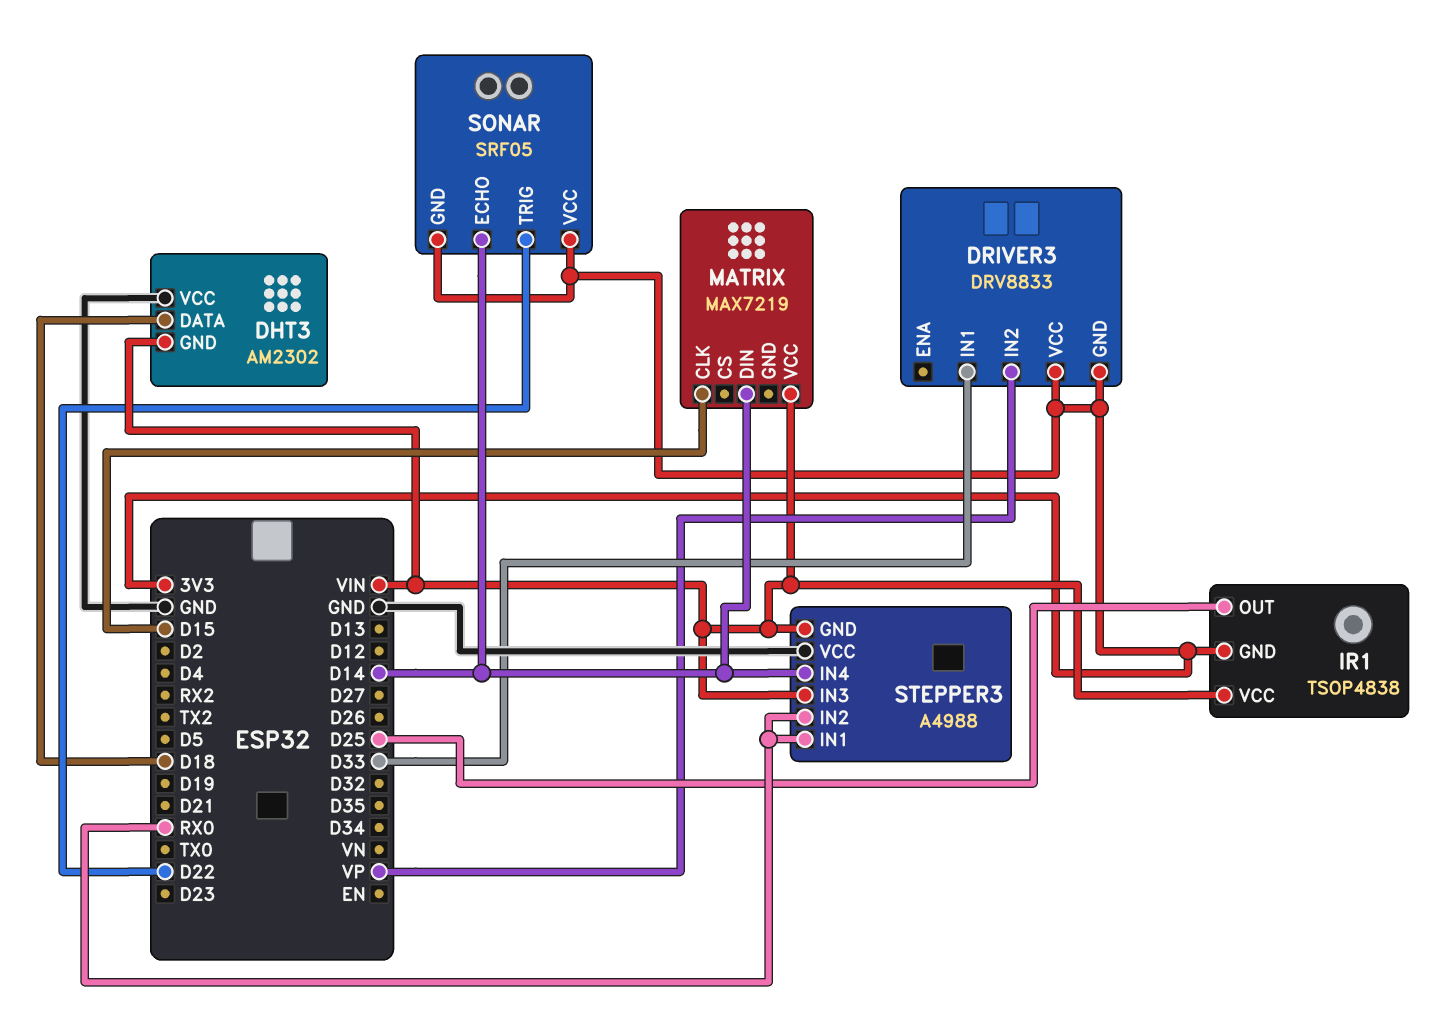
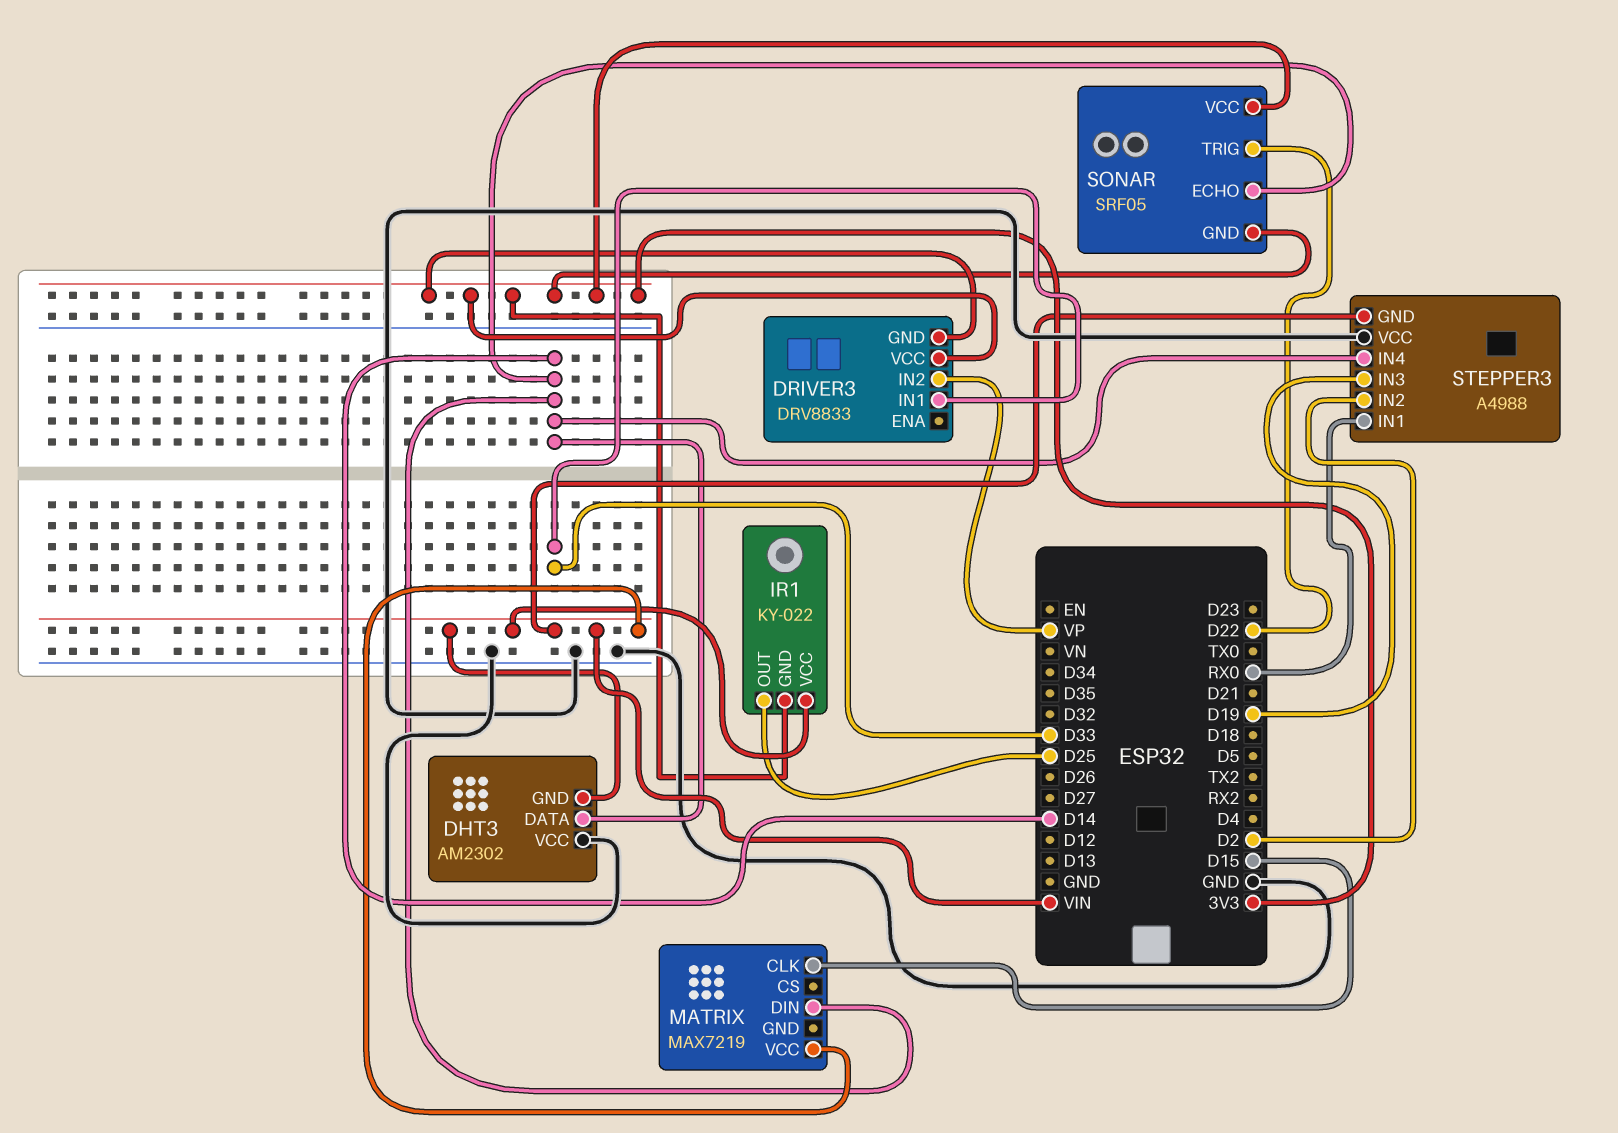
DHT3 pin DATA: D18 -> D14
IR1: TSOP4838 -> KY-022
STEPPER3 pin IN2: RX0 -> D2
STEPPER3 pin IN3: VIN -> D19

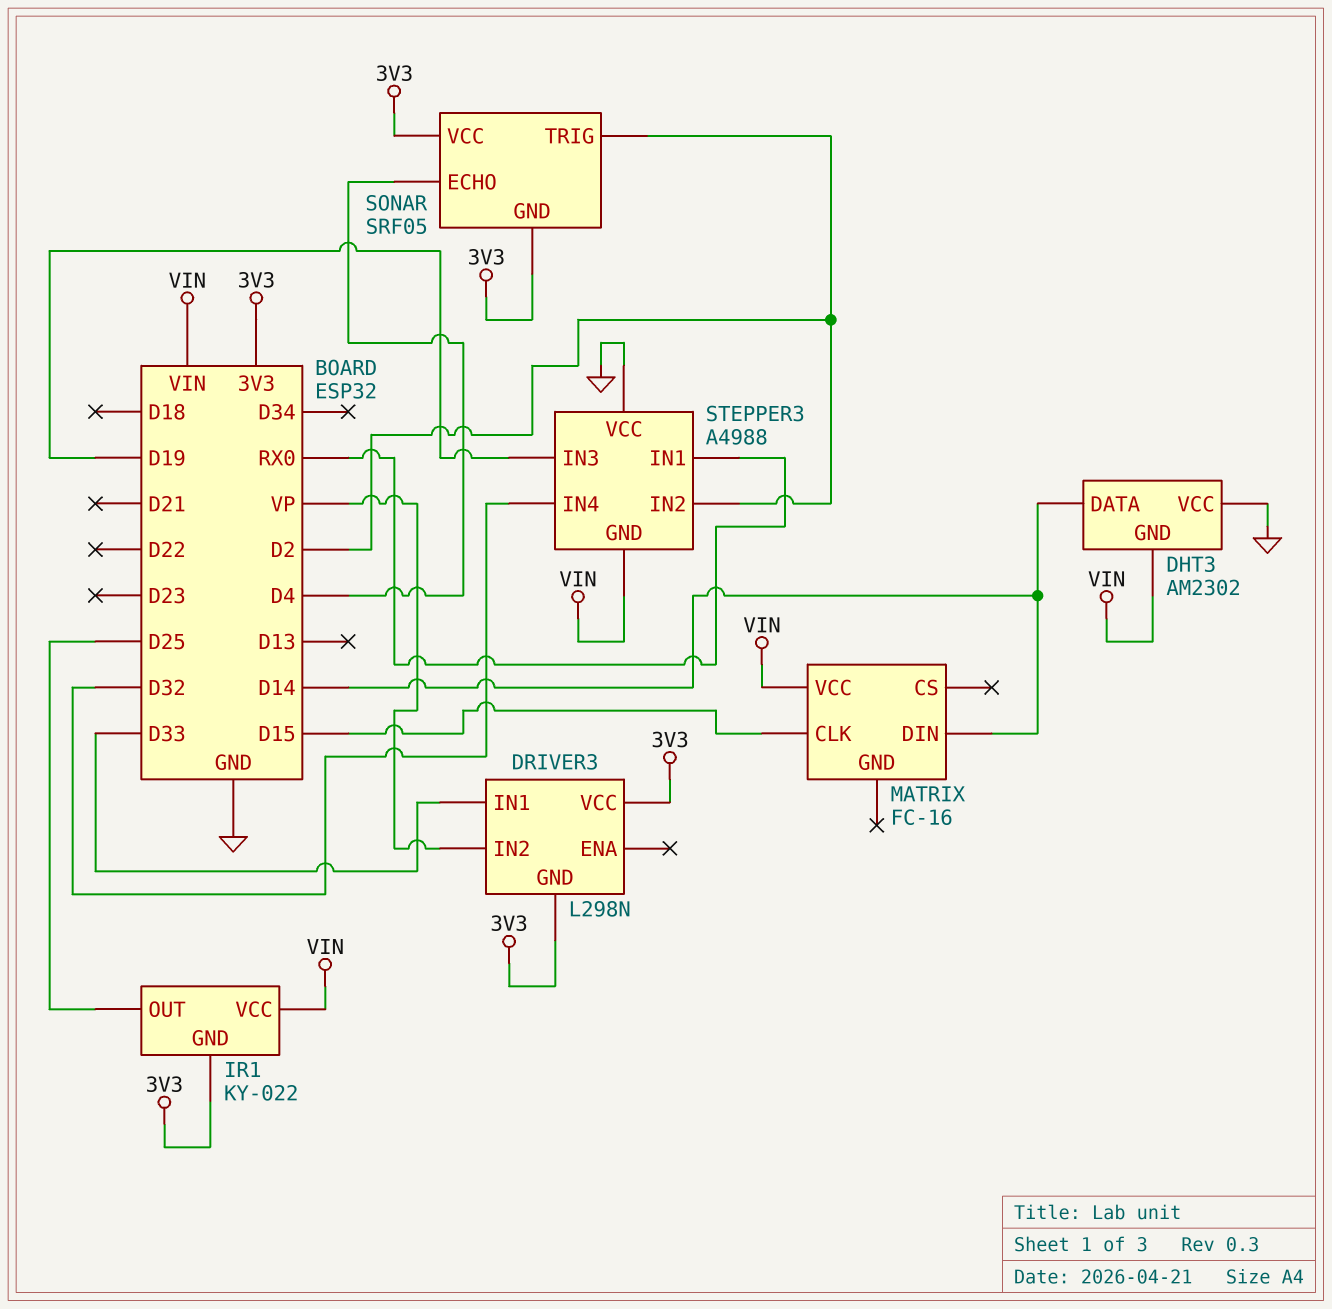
DRIVER3: DRV8833 -> L298N
MATRIX: MAX7219 -> FC-16
SONAR pin ECHO: D14 -> D4
SONAR pin TRIG: D22 -> D2
STEPPER3 pin IN4: D14 -> D32

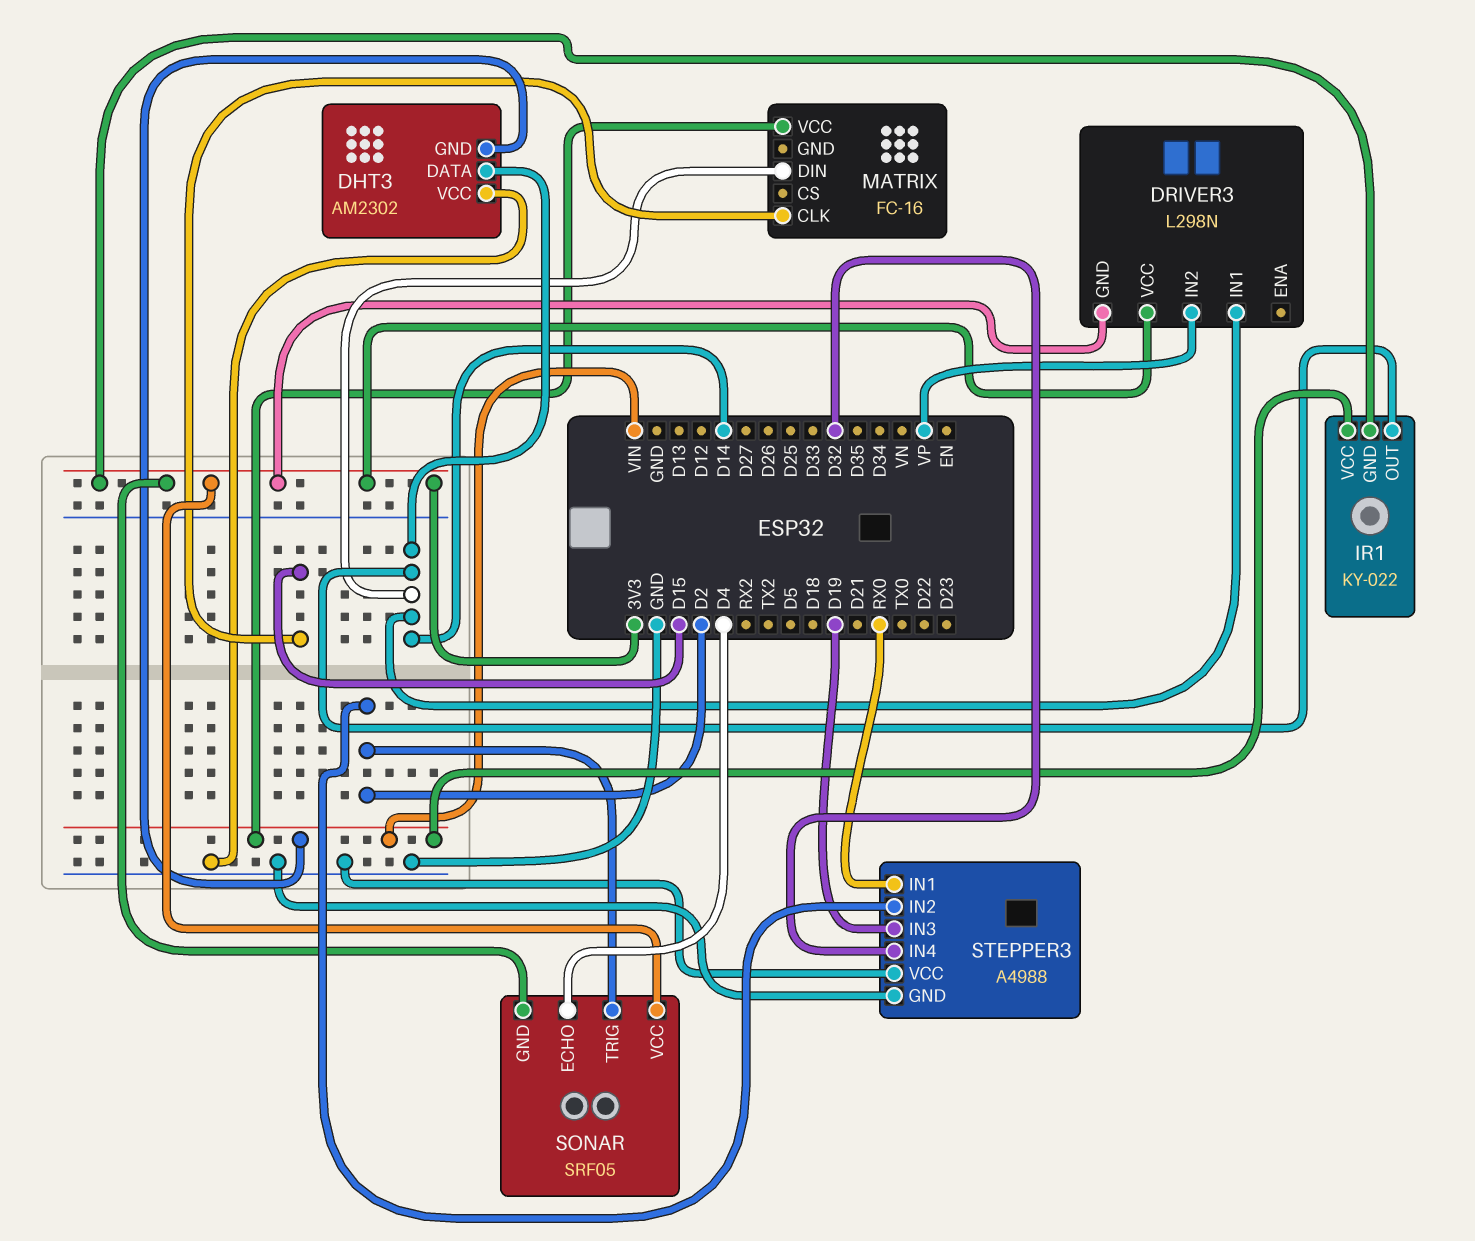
DRIVER3 pin IN1: D33 -> D14
IR1 pin OUT: D25 -> D14
STEPPER3 pin GND: VIN -> GND

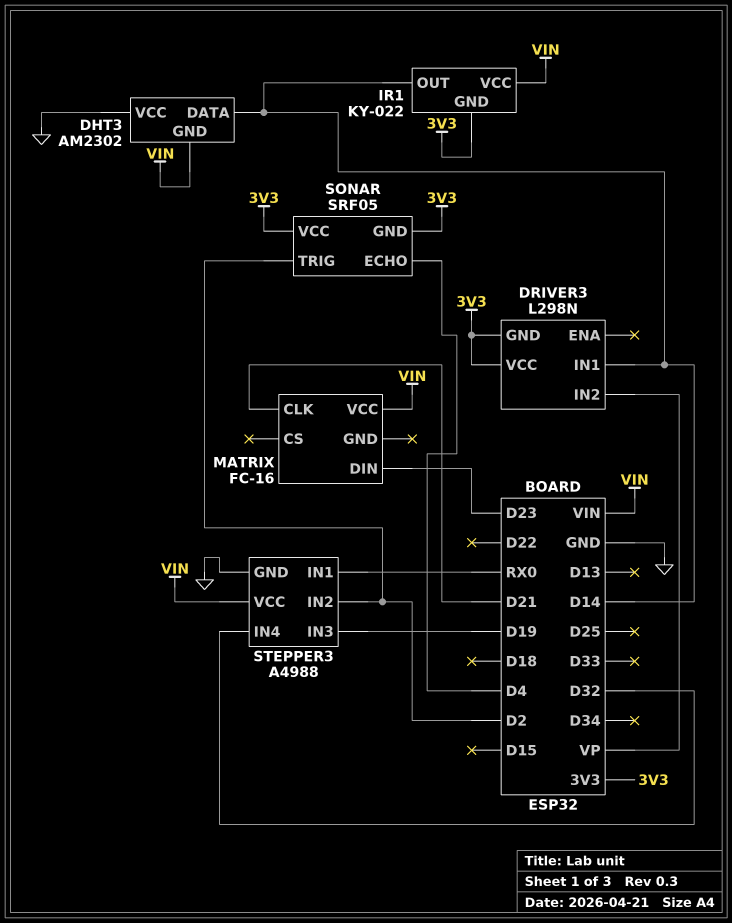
MATRIX pin CLK: D15 -> D21
MATRIX pin DIN: D14 -> D23
STEPPER3 pin VCC: GND -> VIN

